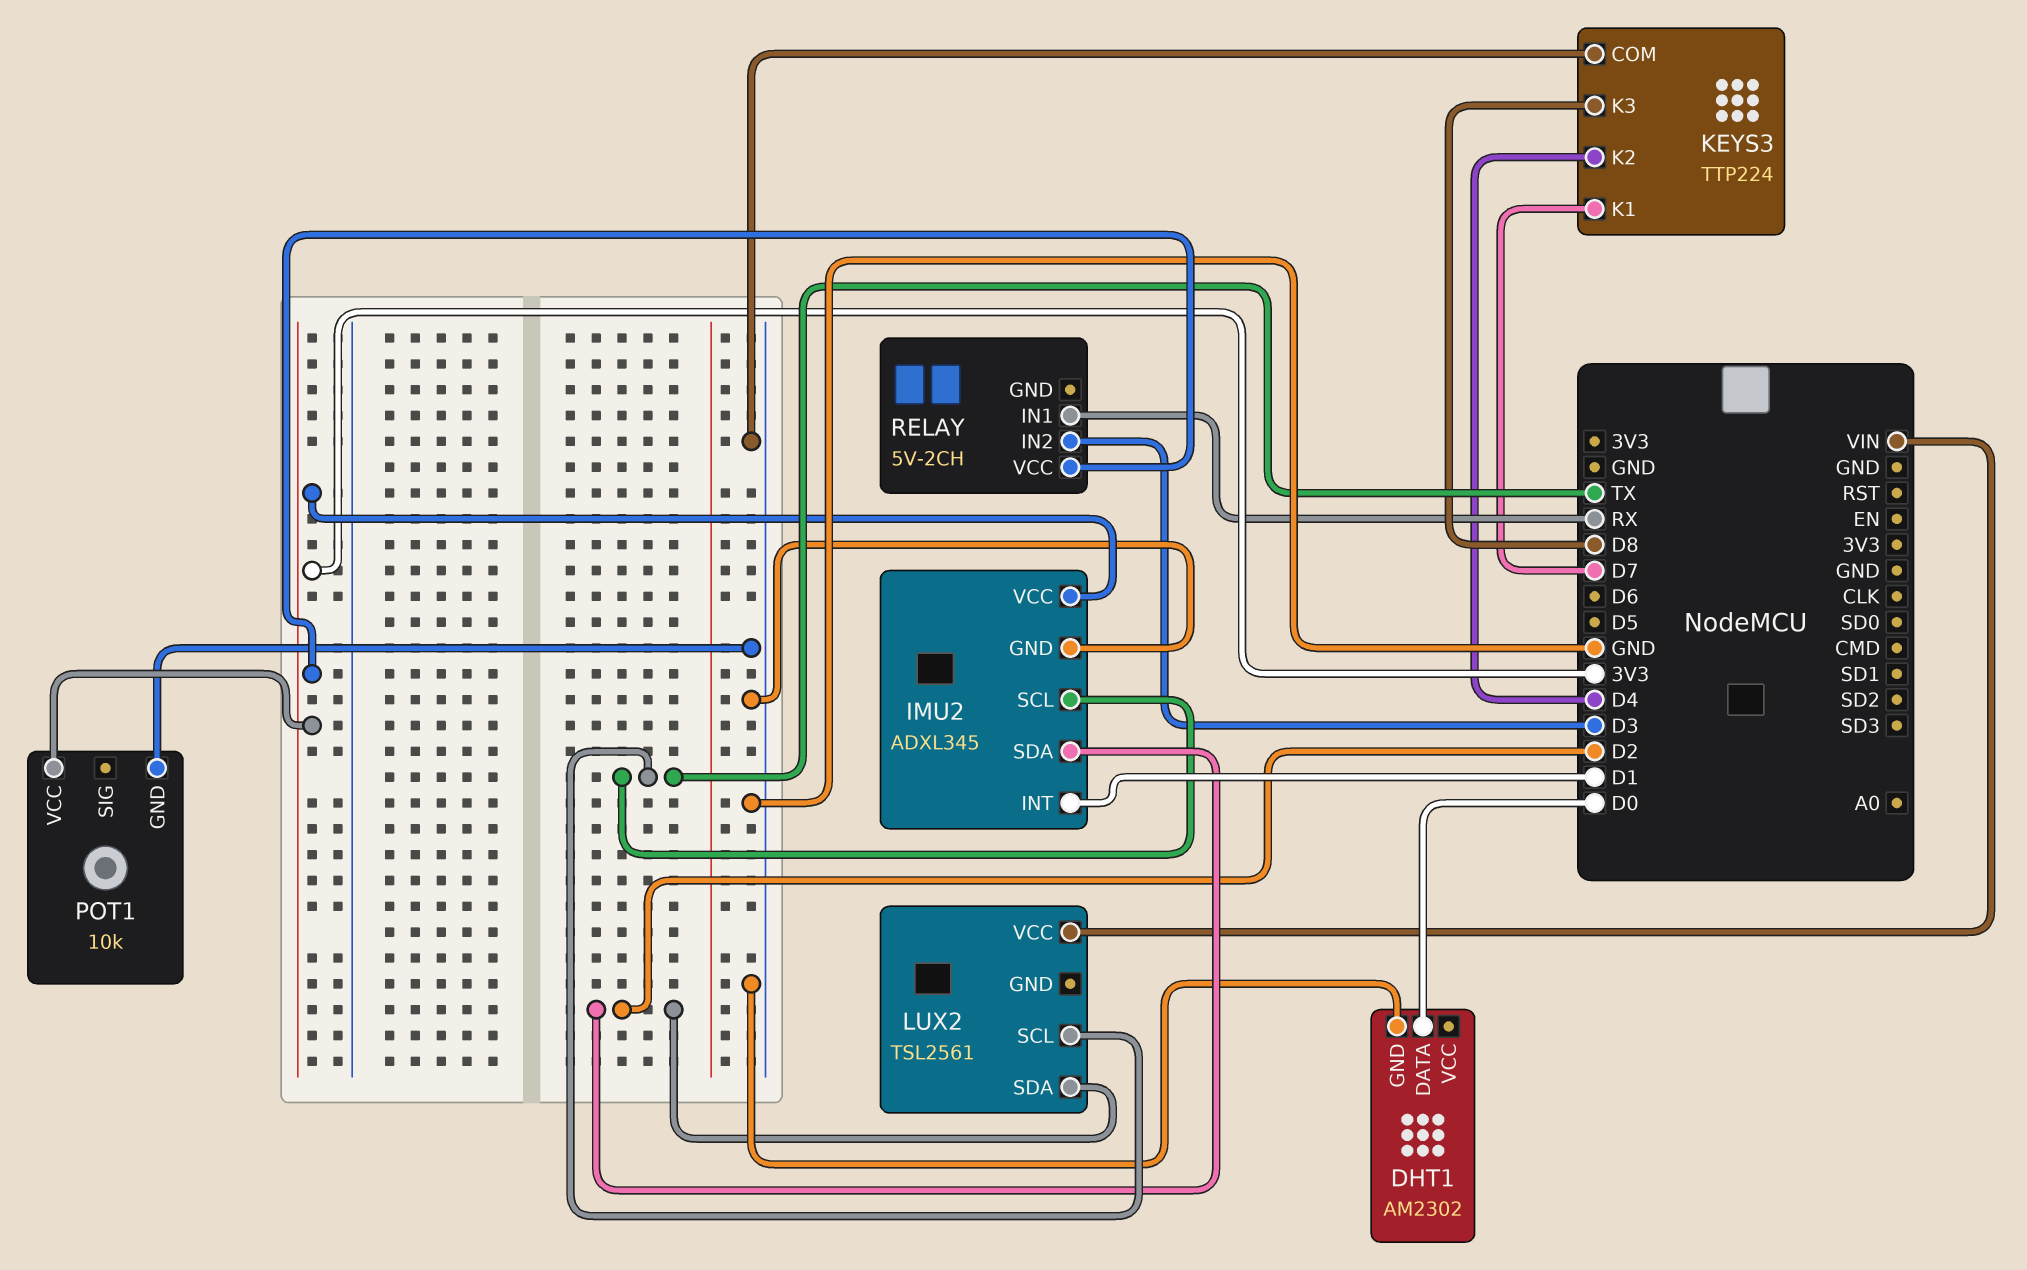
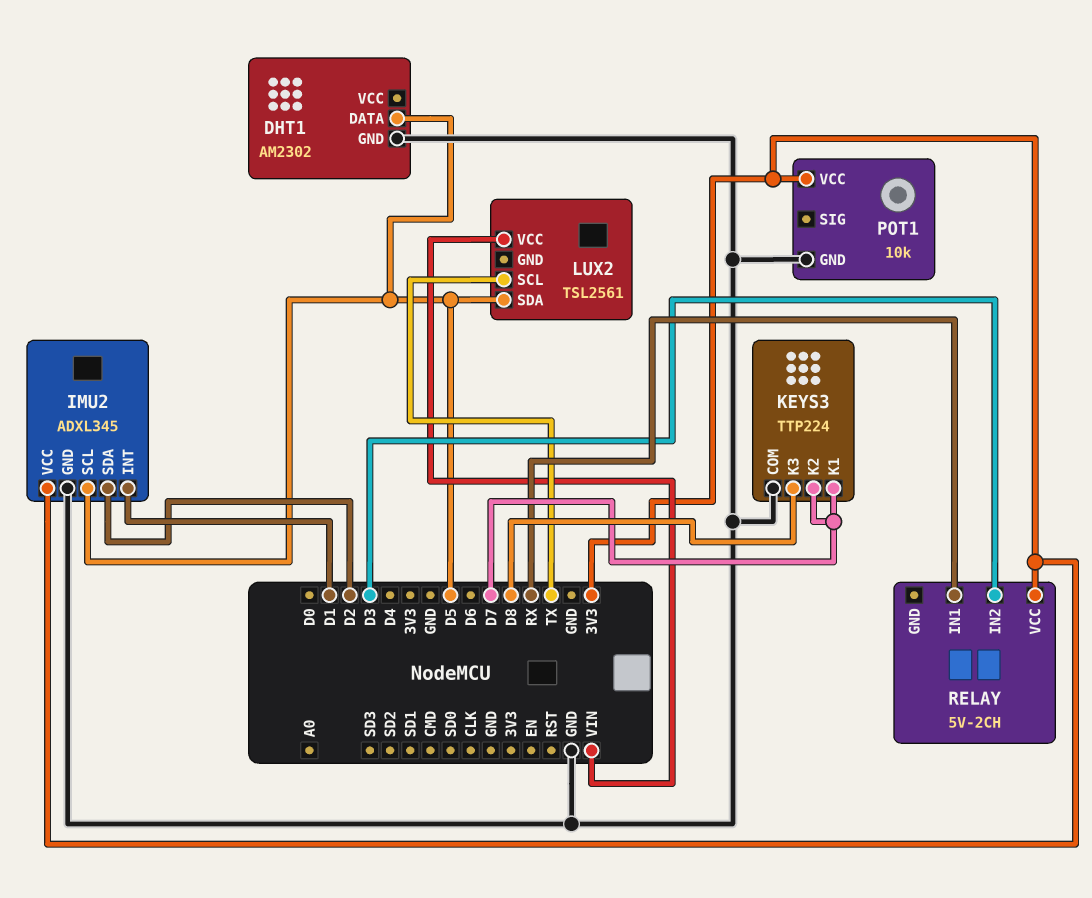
DHT1 pin DATA: D0 -> D5
IMU2 pin SCL: TX -> D5
KEYS3 pin K2: D4 -> D7
LUX2 pin SDA: D2 -> D5

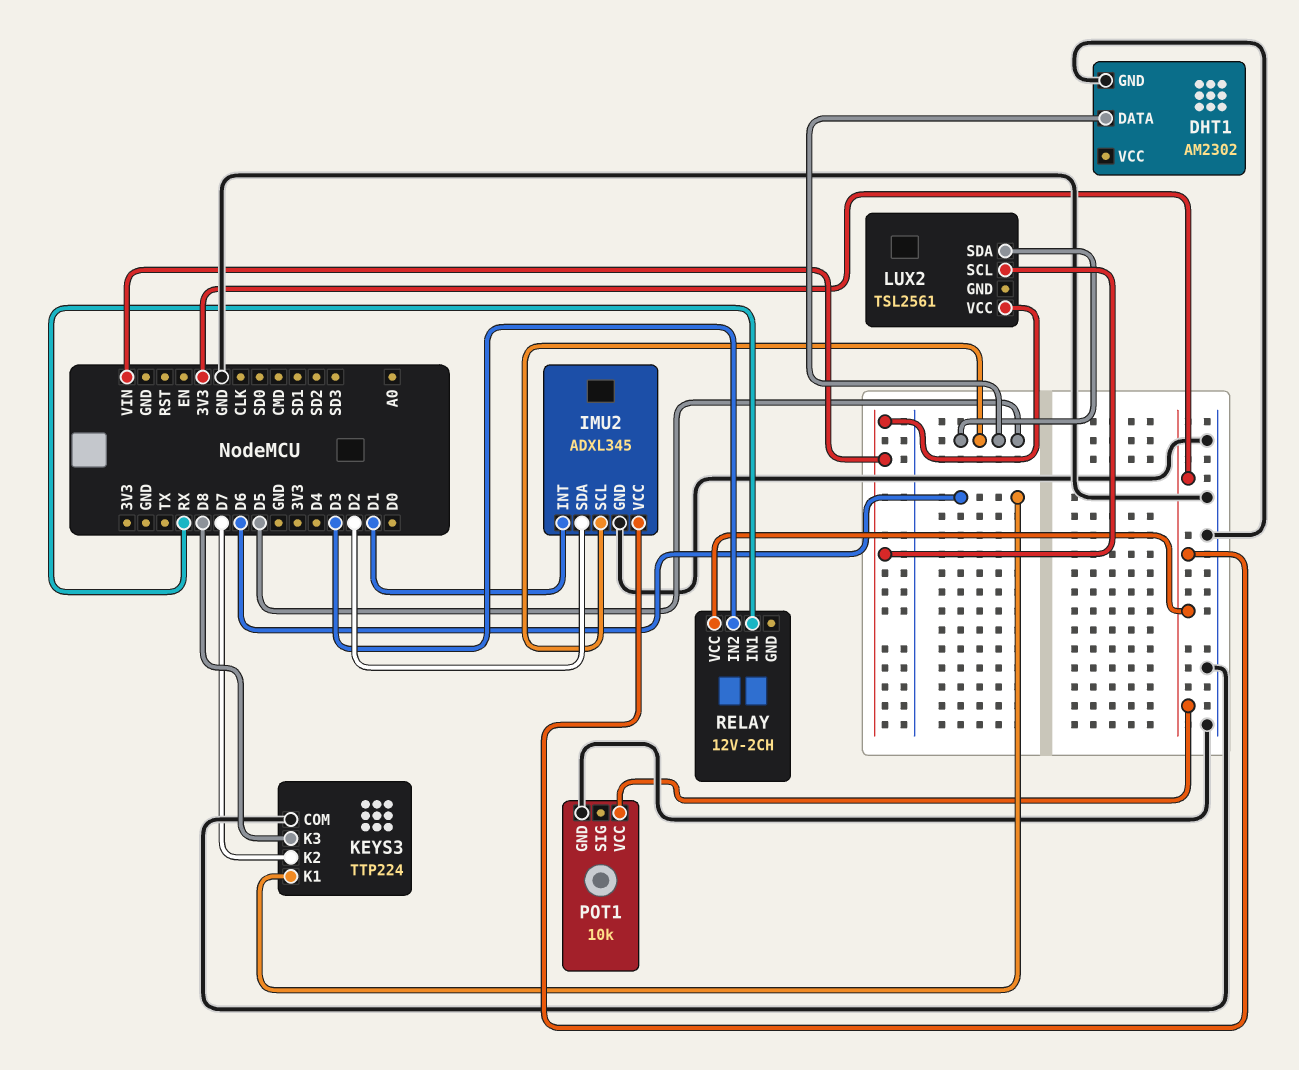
KEYS3 pin K1: D7 -> D6
LUX2 pin SCL: TX -> VIN
RELAY: 5V-2CH -> 12V-2CH

